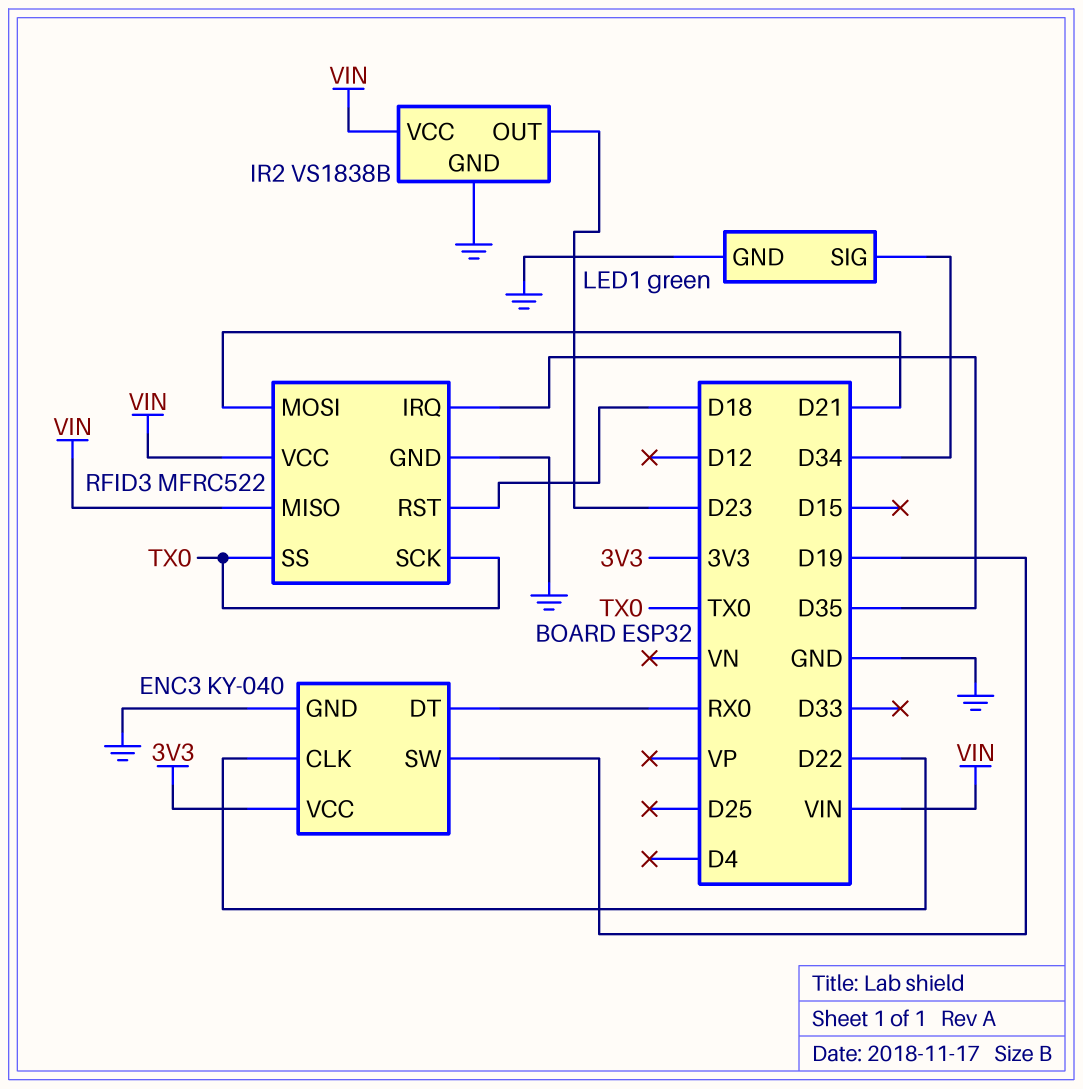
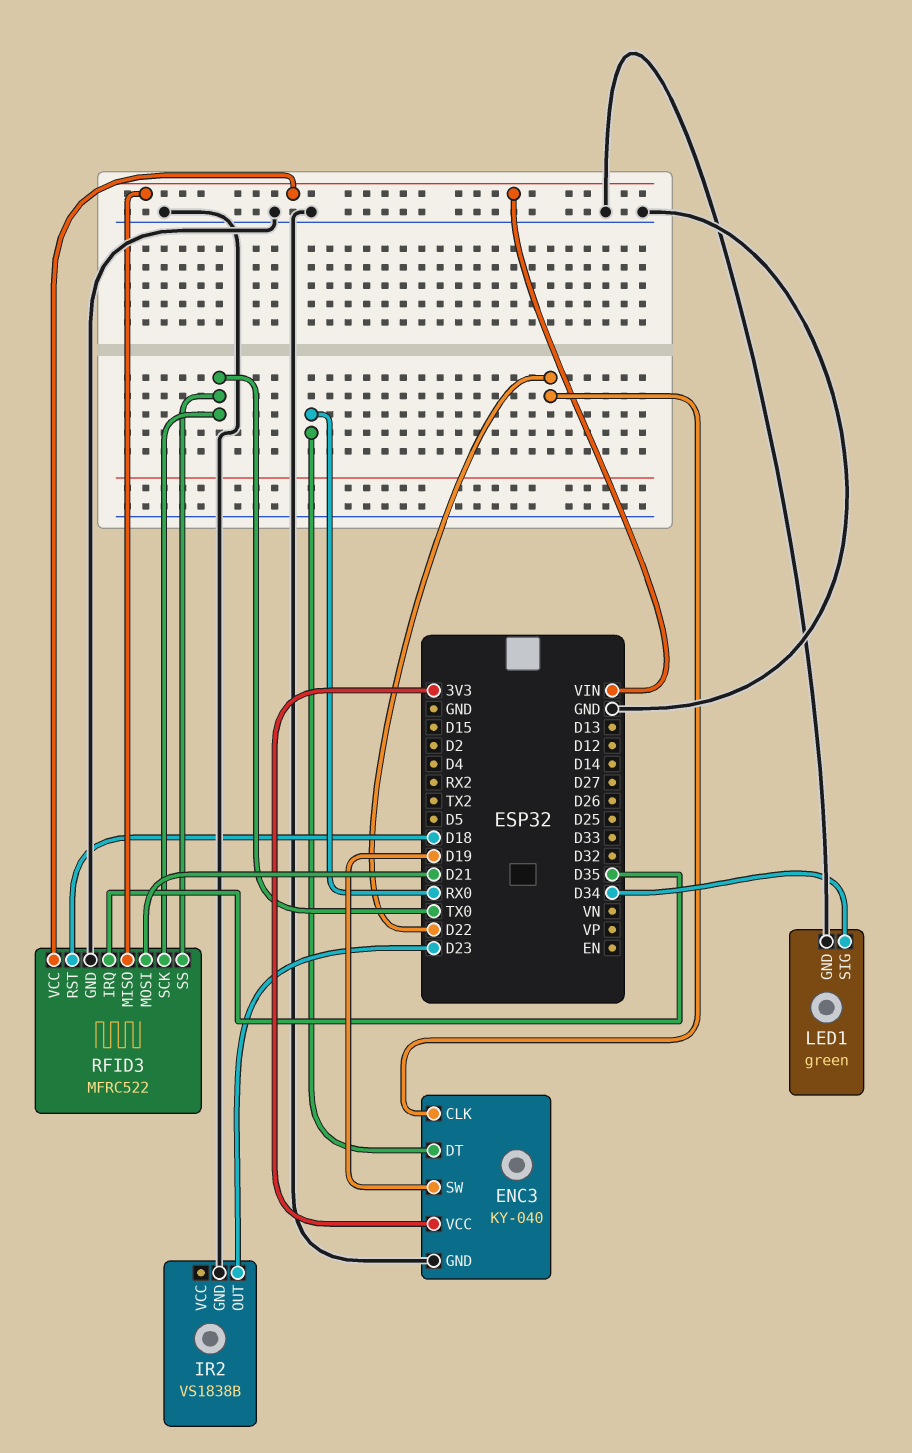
IR2 pin VCC: VIN -> none

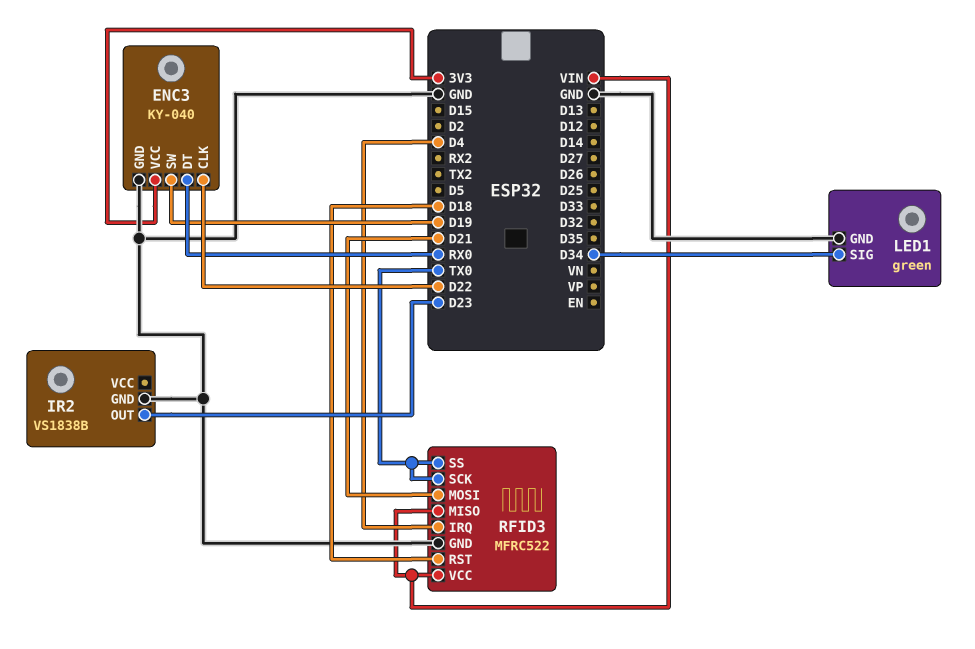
RFID3 pin IRQ: D35 -> D4

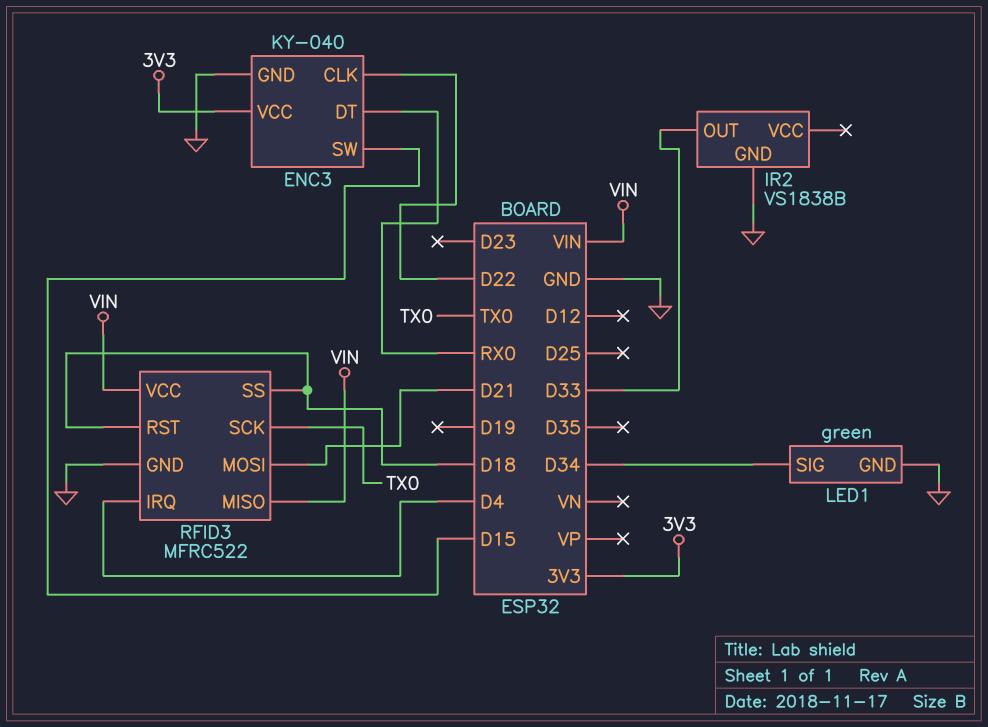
ENC3 pin SW: D19 -> D15
IR2 pin OUT: D23 -> D33
RFID3 pin SS: TX0 -> D18

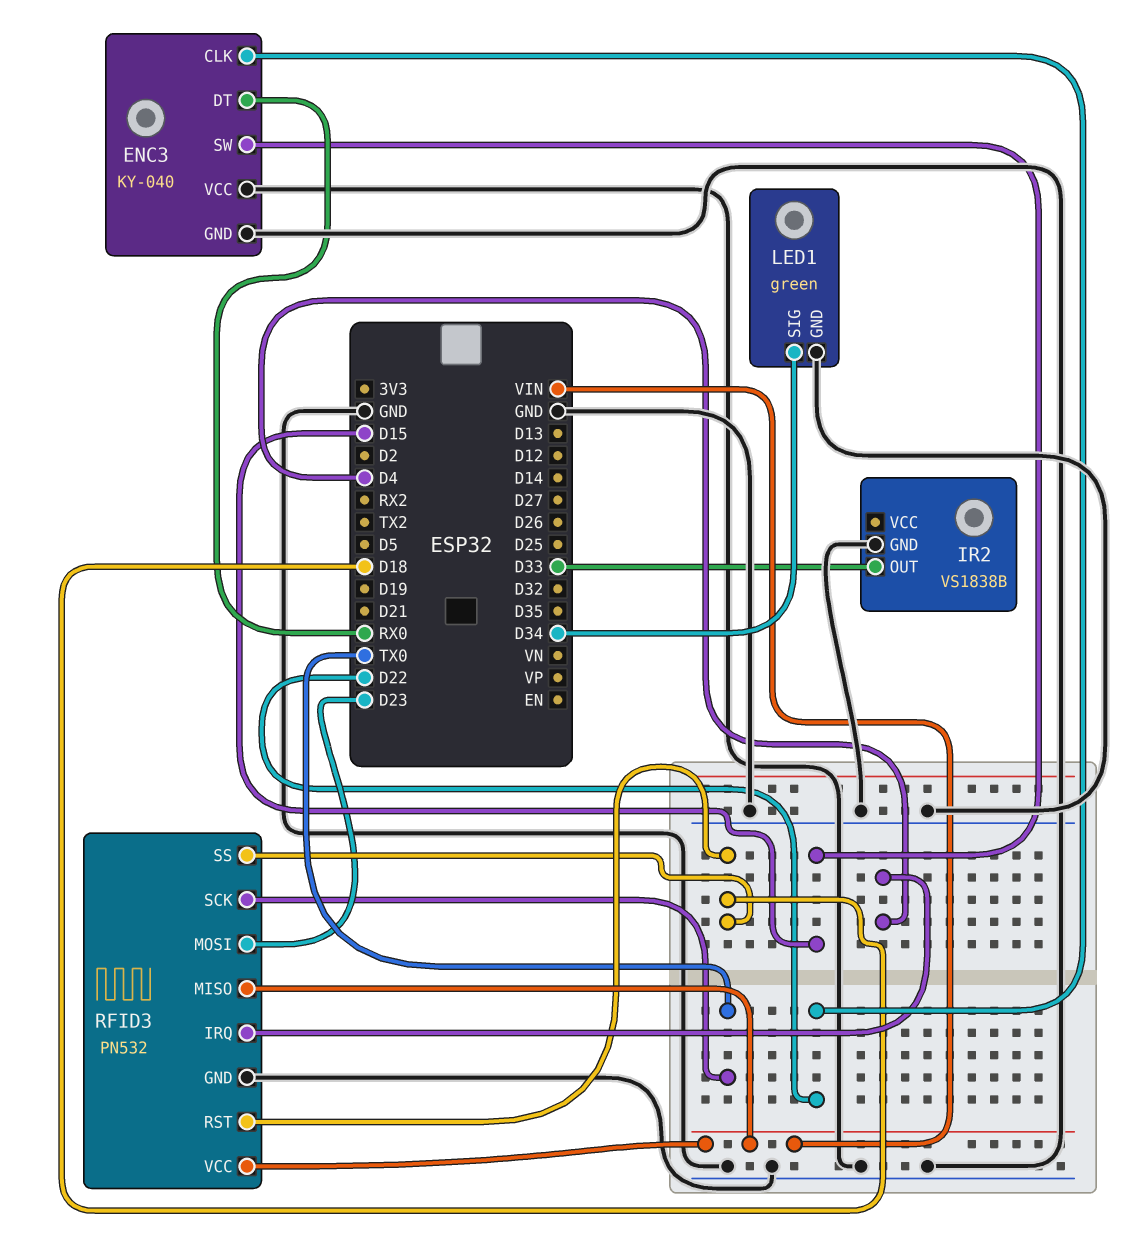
ENC3 pin VCC: 3V3 -> GND
RFID3: MFRC522 -> PN532
RFID3 pin MOSI: D21 -> D23

